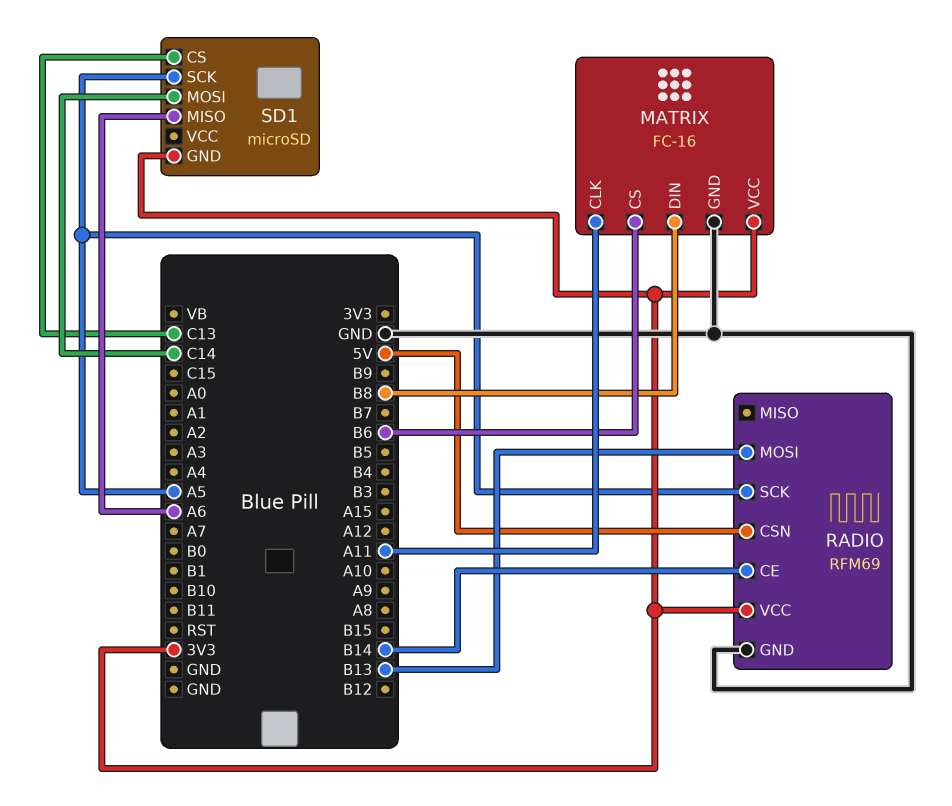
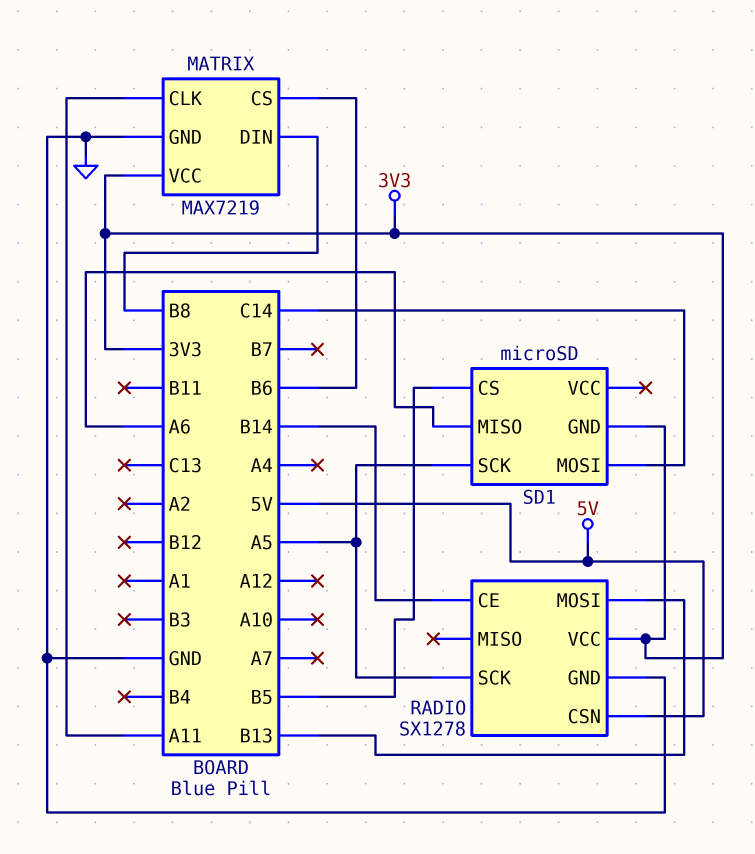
MATRIX: FC-16 -> MAX7219
RADIO: RFM69 -> SX1278
SD1 pin CS: C13 -> B5

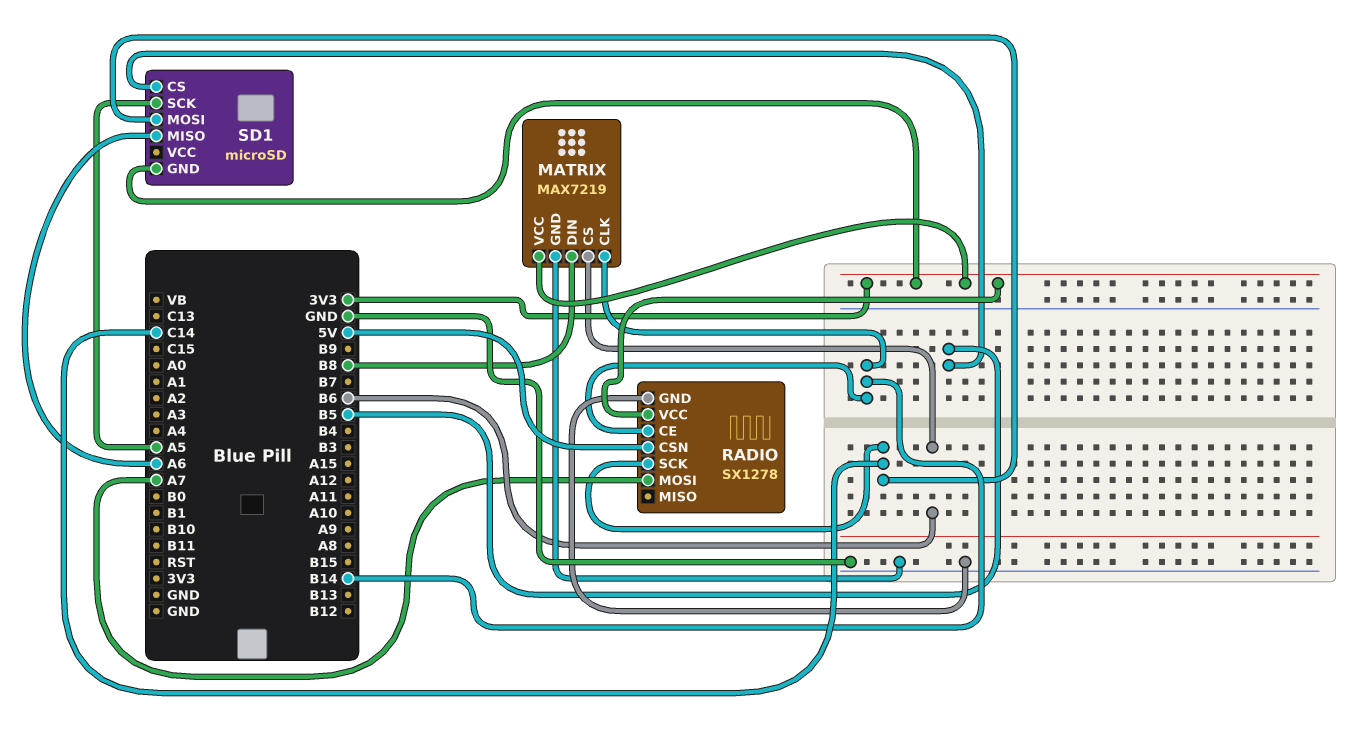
MATRIX pin CLK: A11 -> B14
RADIO pin MOSI: B13 -> A7
RADIO pin SCK: A5 -> C14

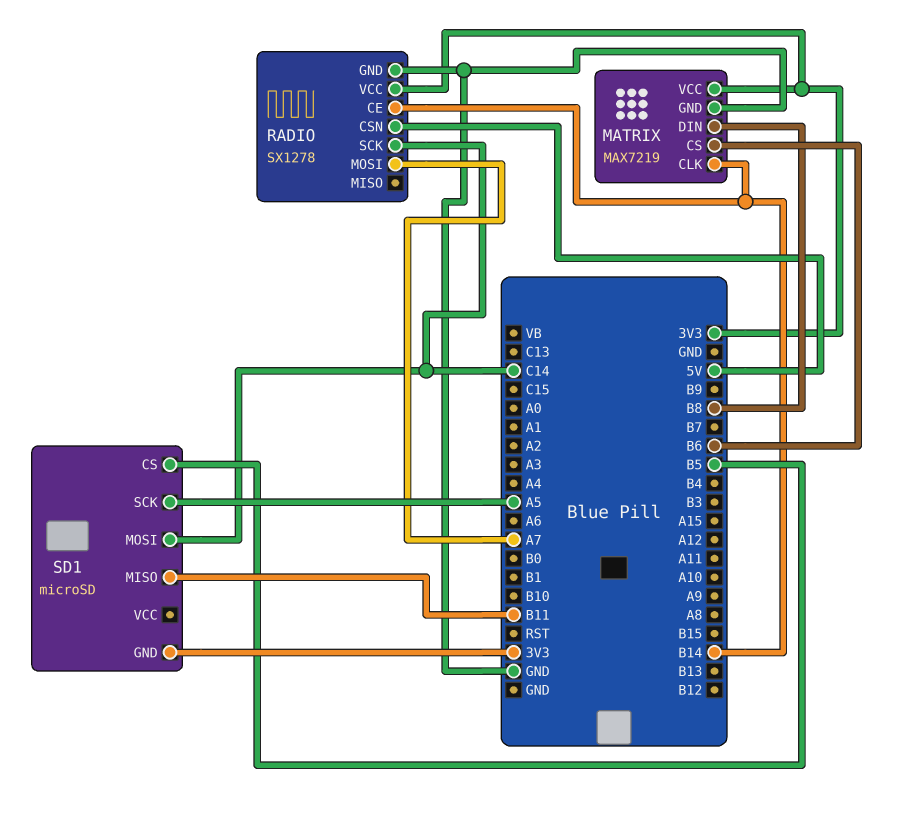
SD1 pin MISO: A6 -> B11

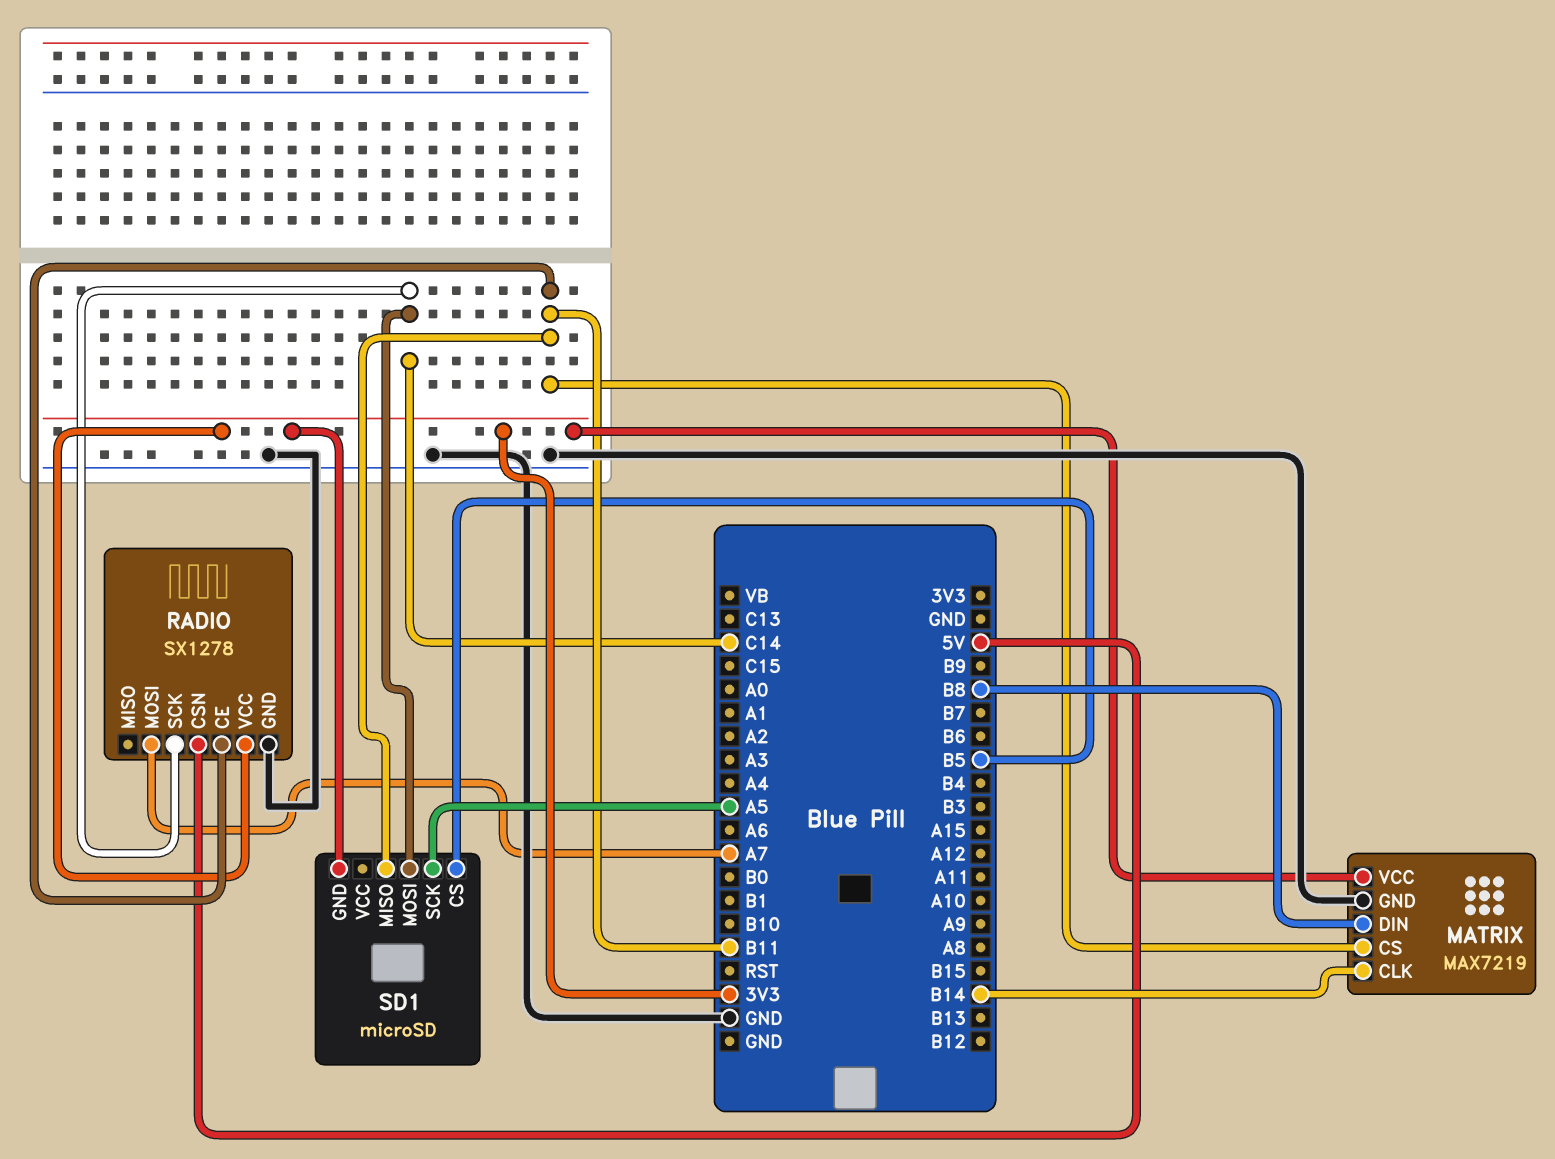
MATRIX pin CS: B6 -> B11
RADIO pin CE: B14 -> B11

